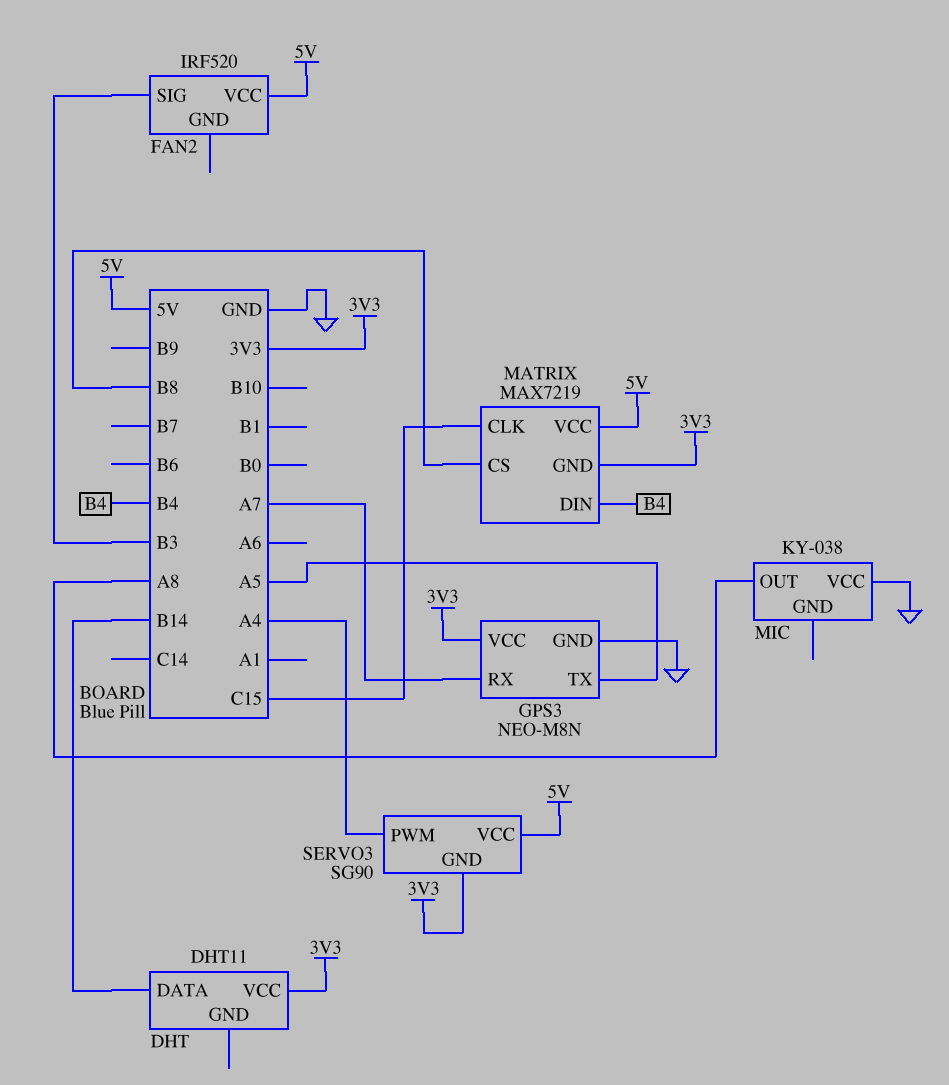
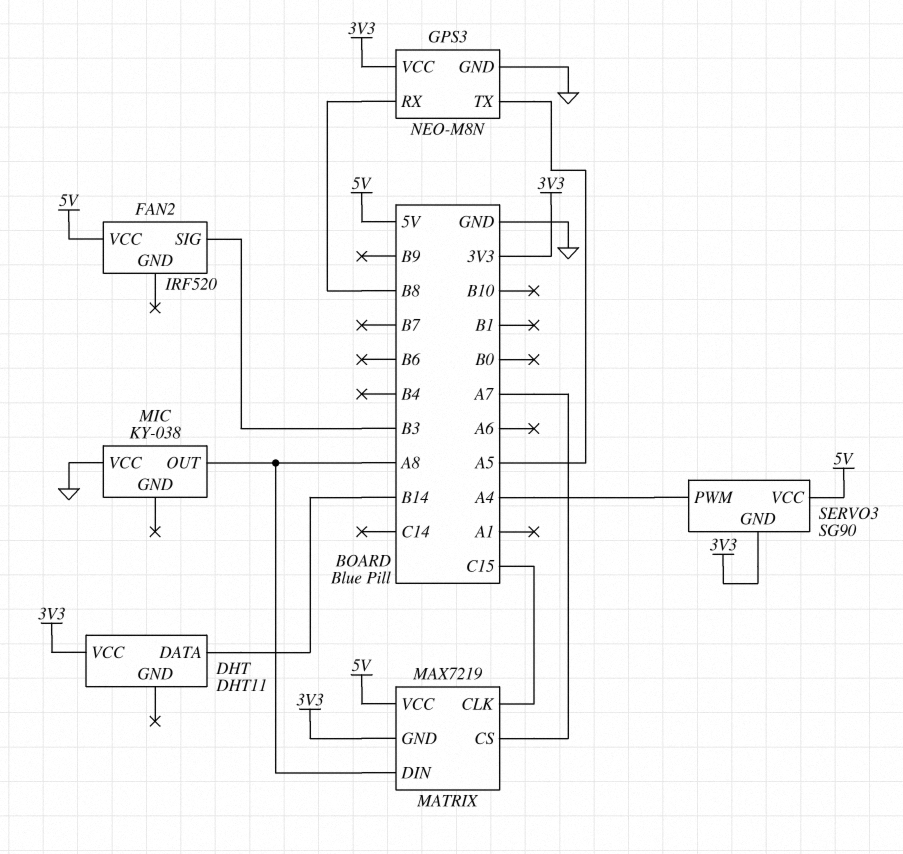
GPS3 pin RX: A7 -> B8
MATRIX pin CS: B8 -> A7
MATRIX pin DIN: B4 -> A8

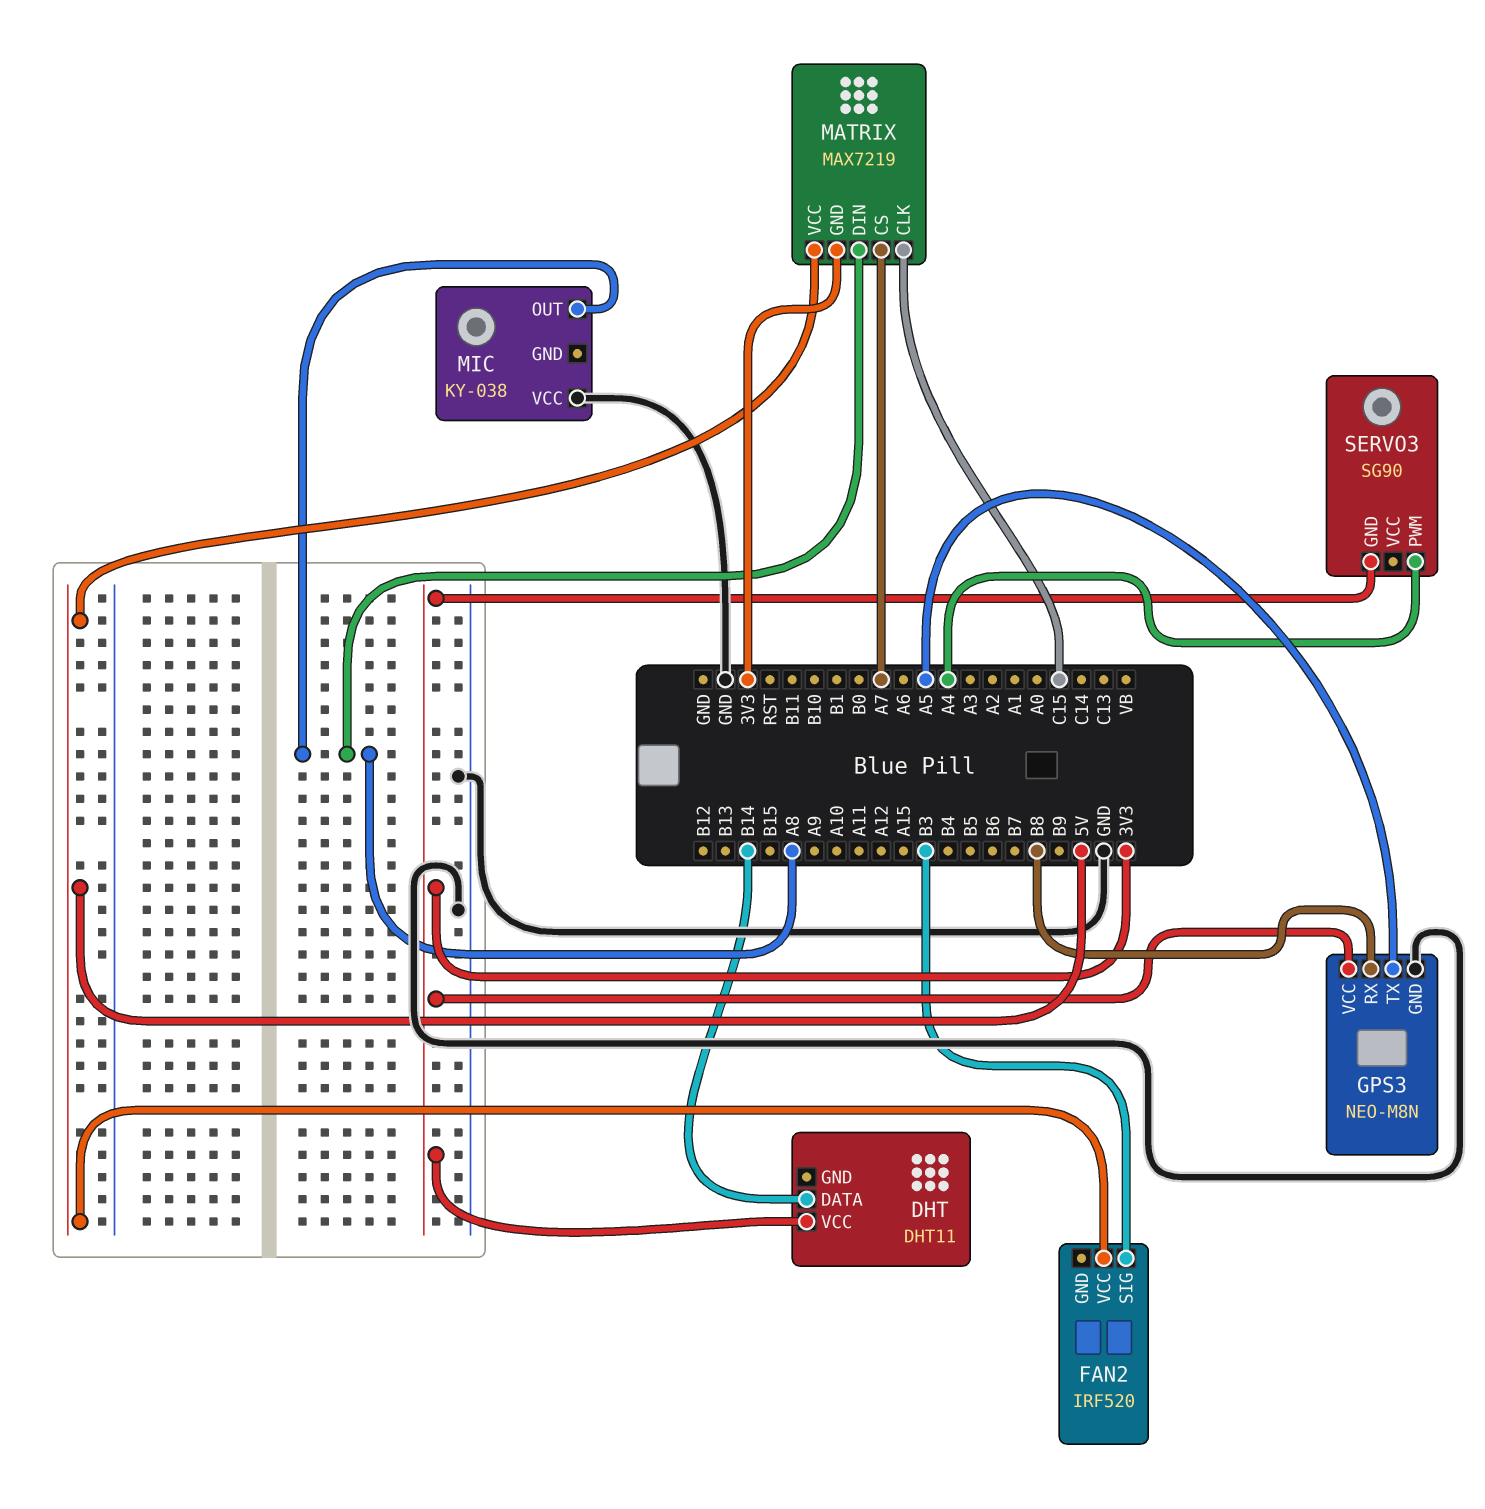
SERVO3 pin VCC: 5V -> none

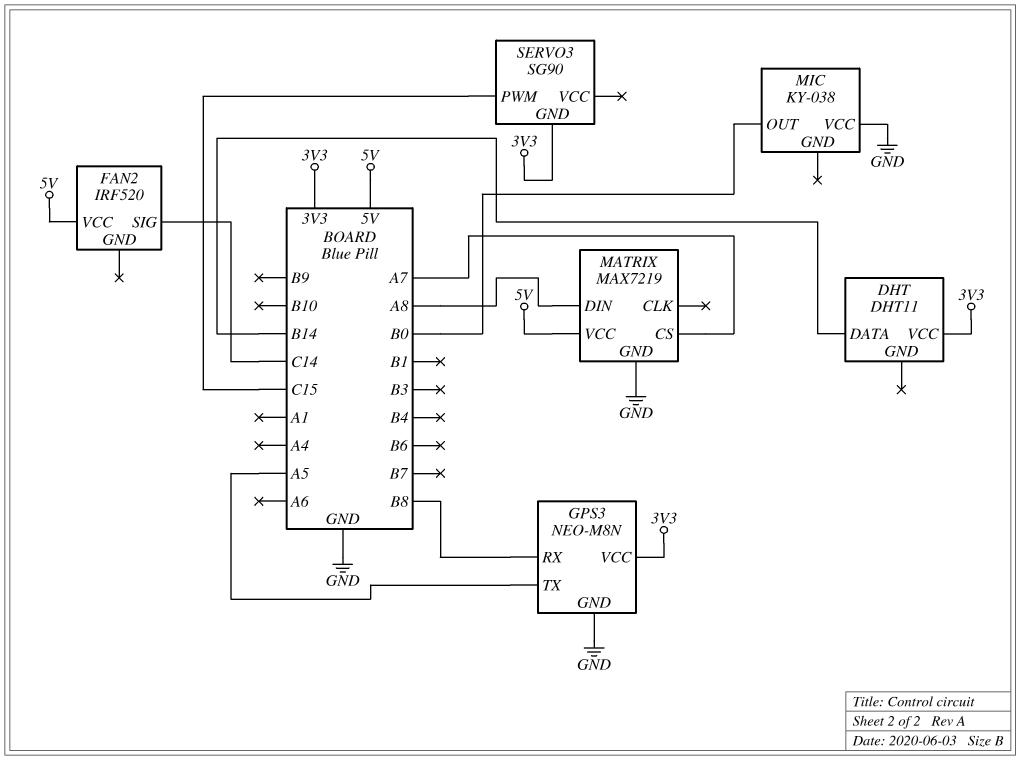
FAN2 pin SIG: B3 -> C14
MATRIX pin CLK: C15 -> none
MATRIX pin GND: 3V3 -> GND
MIC pin OUT: A8 -> B0
SERVO3 pin PWM: A4 -> C15

